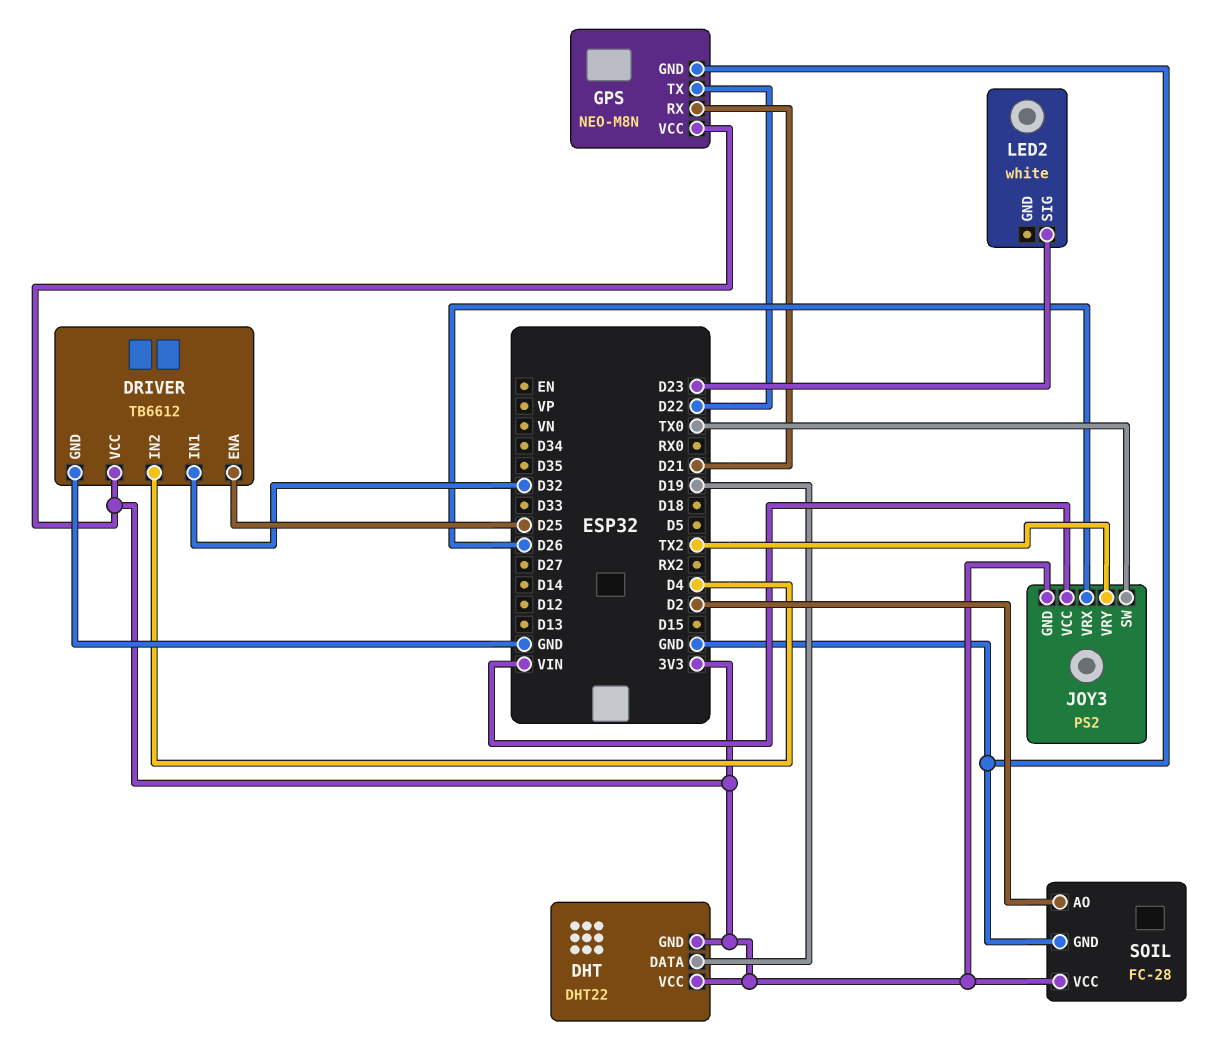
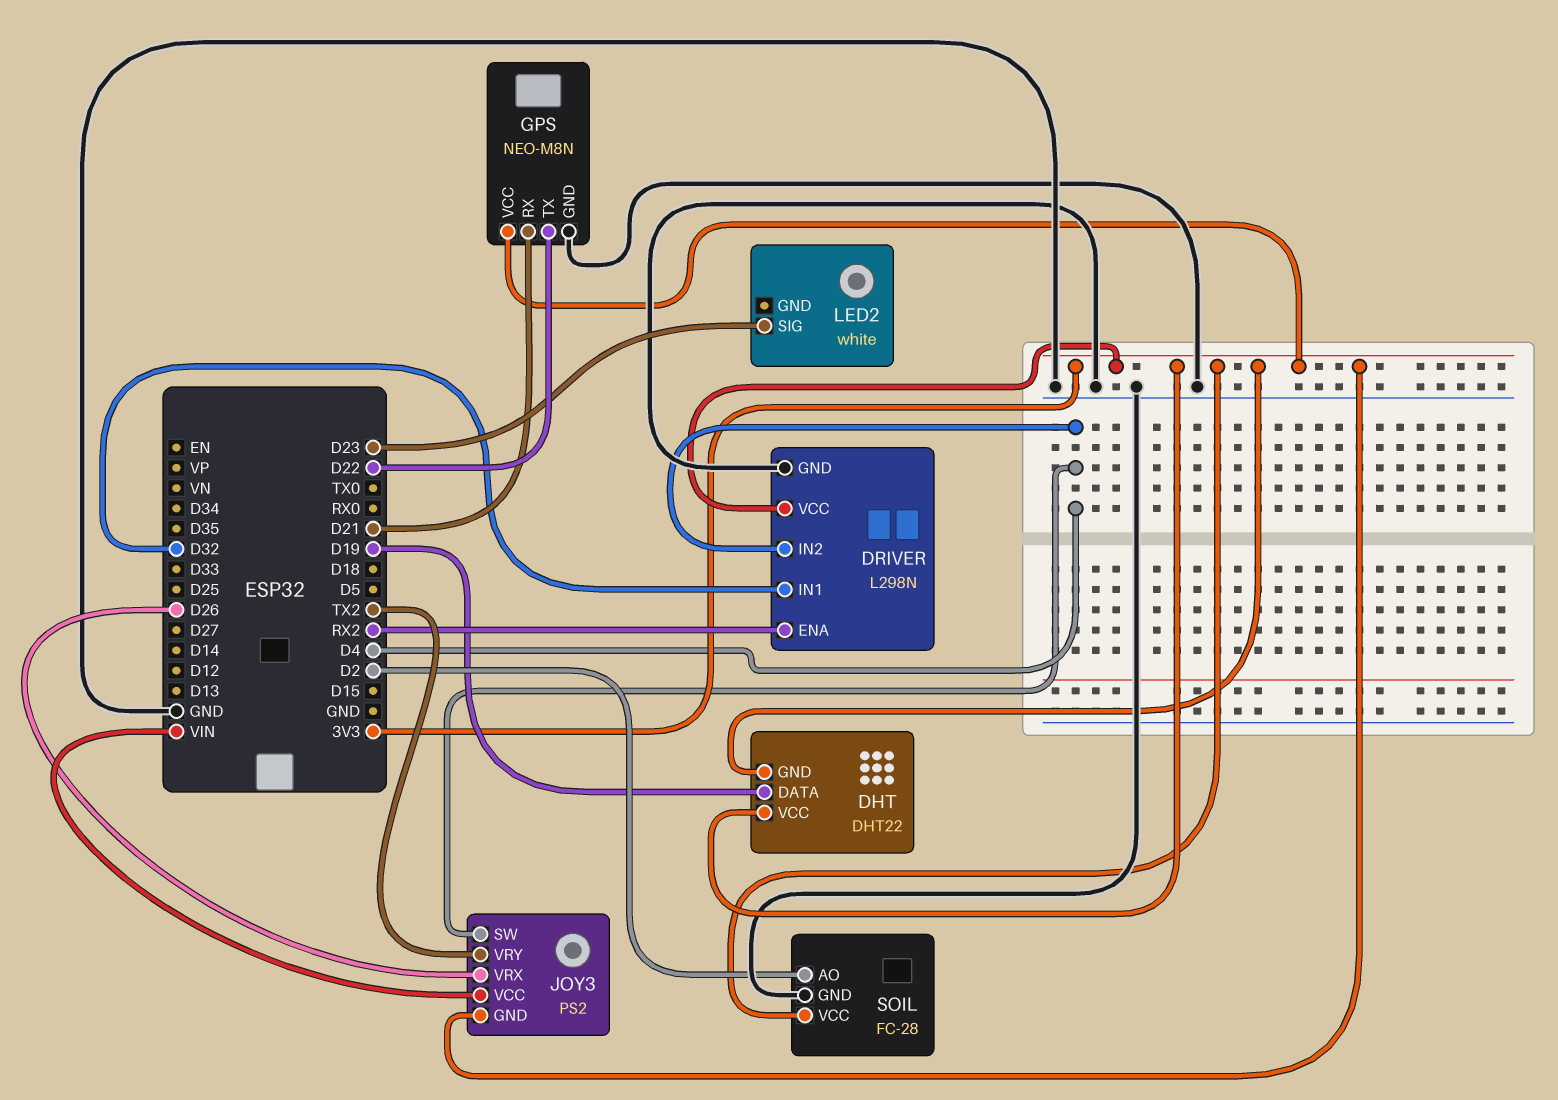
DRIVER: TB6612 -> L298N
DRIVER pin ENA: D25 -> RX2
JOY3 pin SW: TX0 -> D4

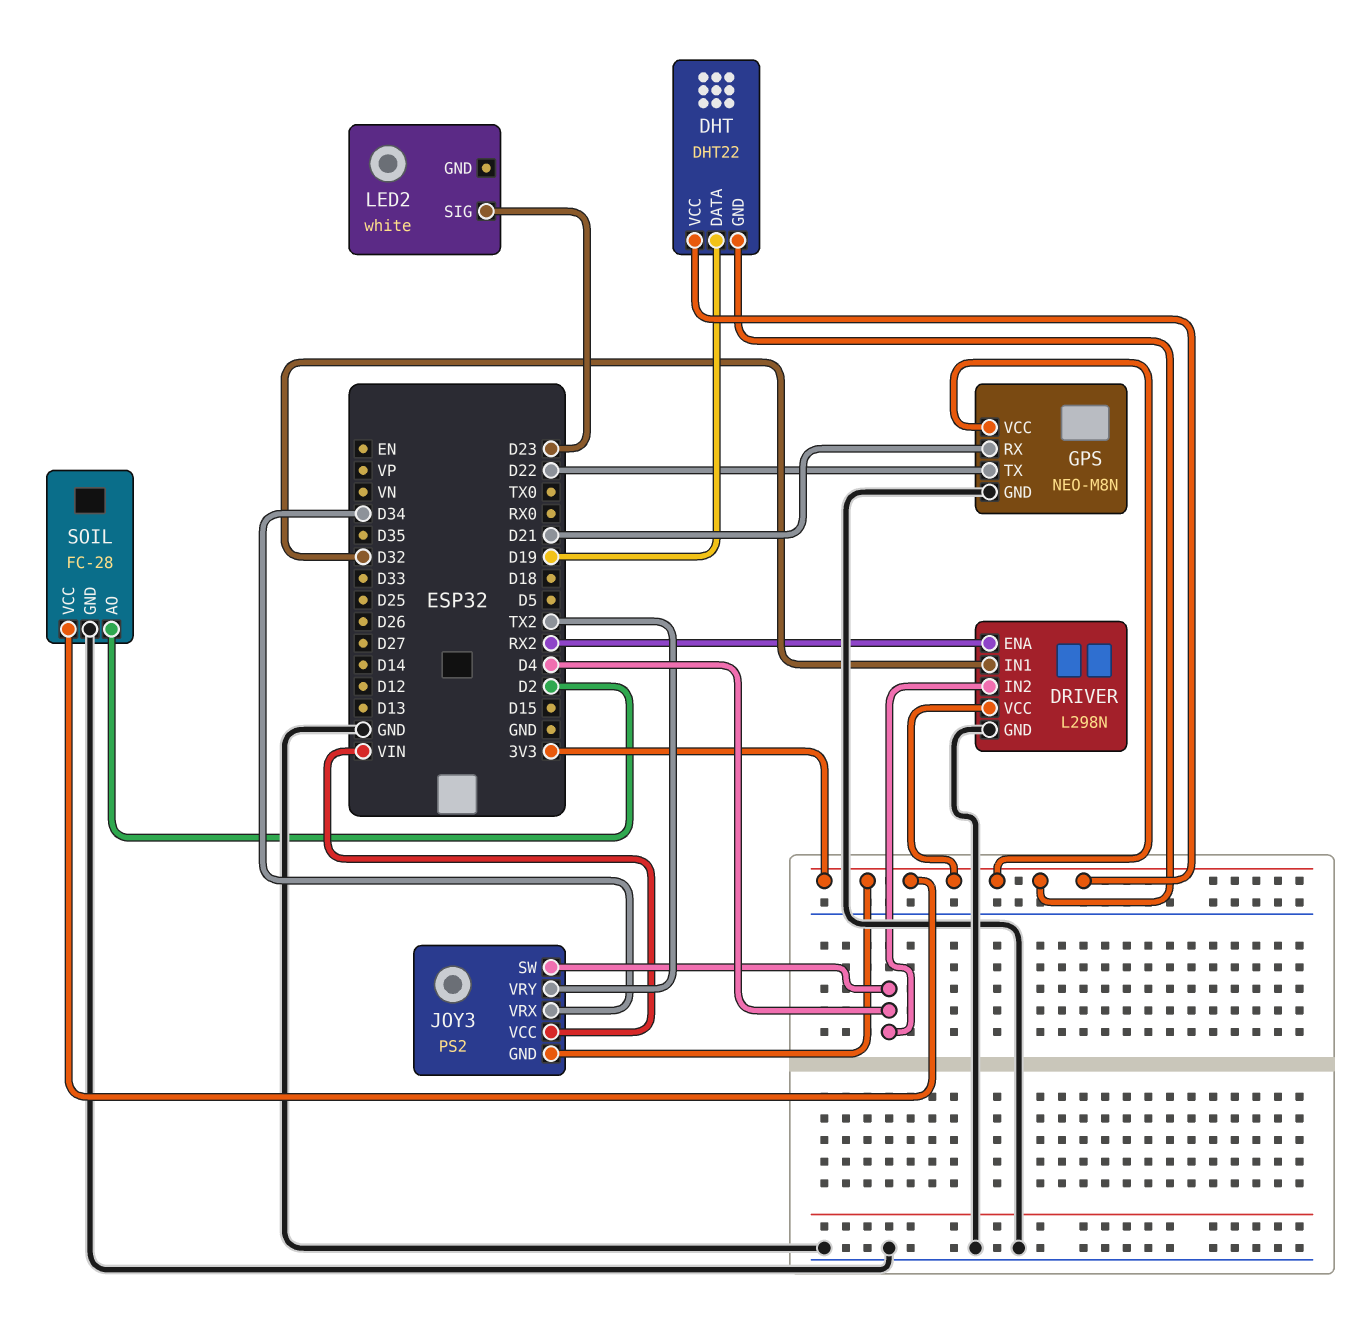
JOY3 pin VRX: D26 -> D34

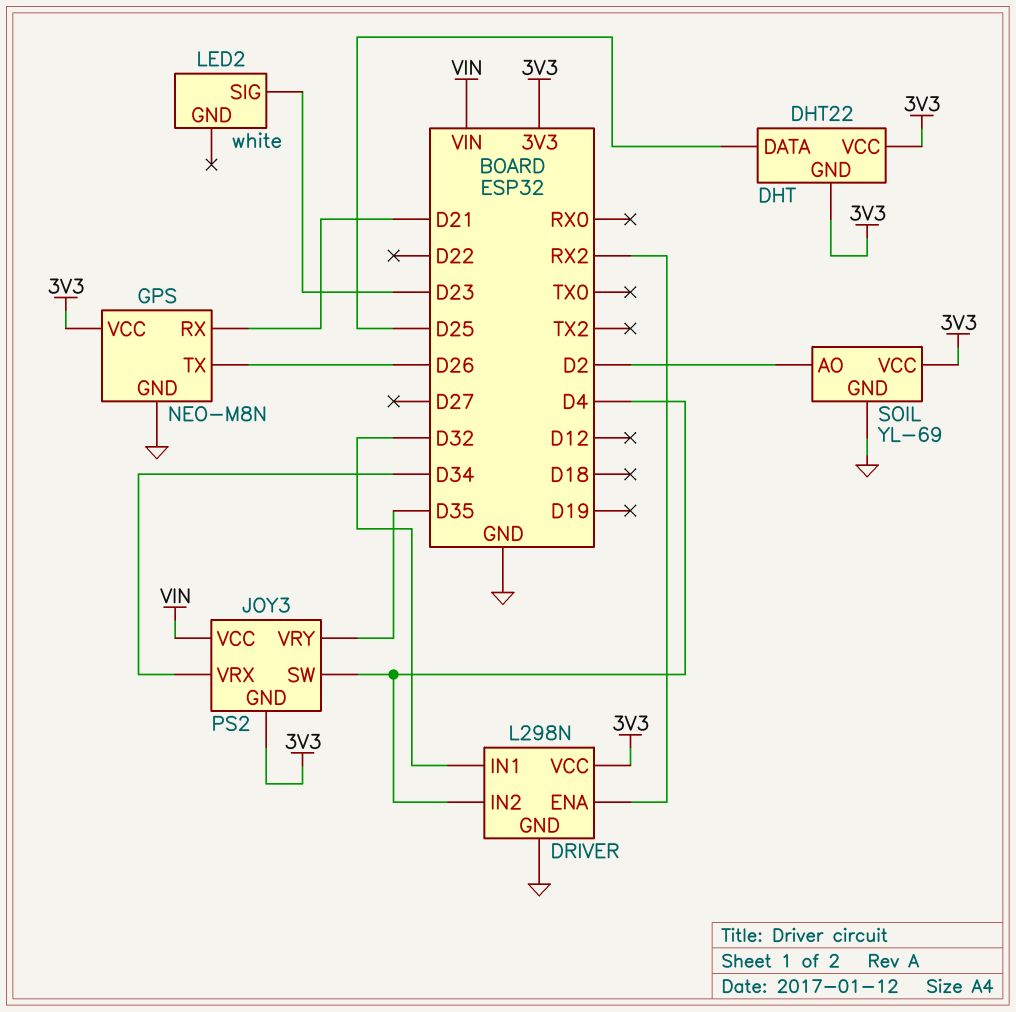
DHT pin DATA: D19 -> D25
GPS pin TX: D22 -> D26
JOY3 pin VRY: TX2 -> D35
SOIL: FC-28 -> YL-69

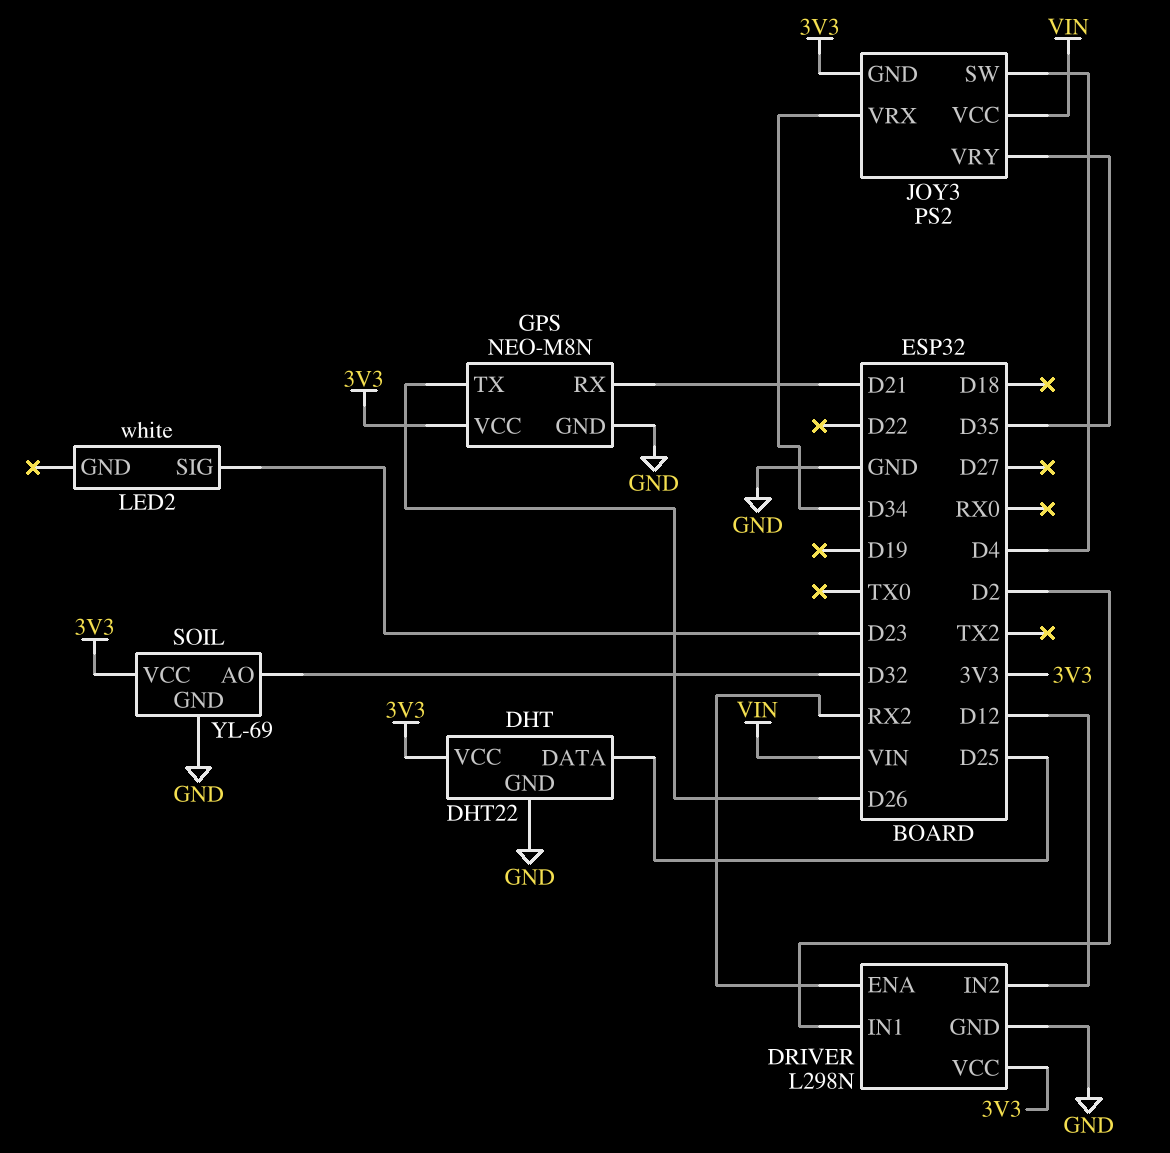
DHT pin GND: 3V3 -> GND
DRIVER pin IN1: D32 -> D2
DRIVER pin IN2: D4 -> D12
SOIL pin AO: D2 -> D32

